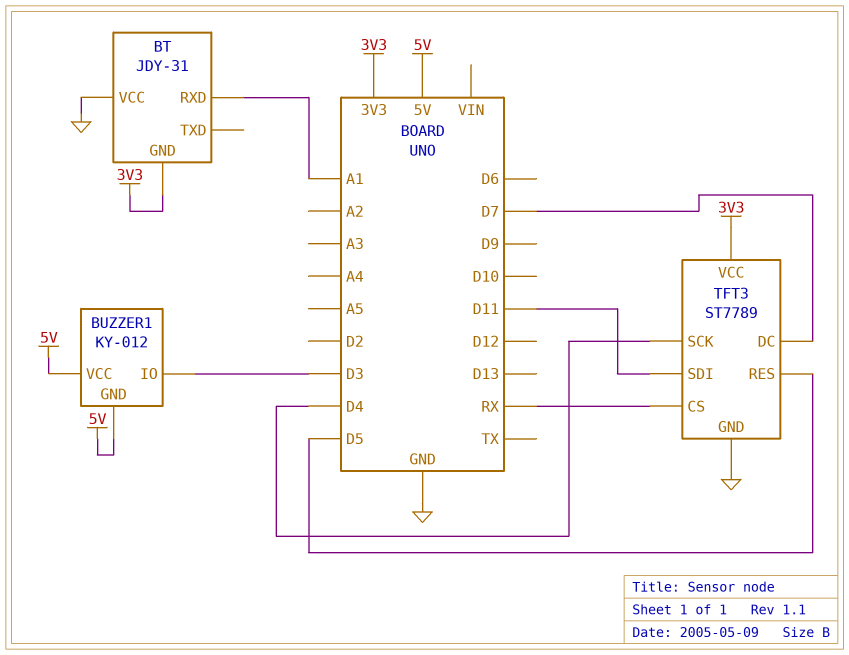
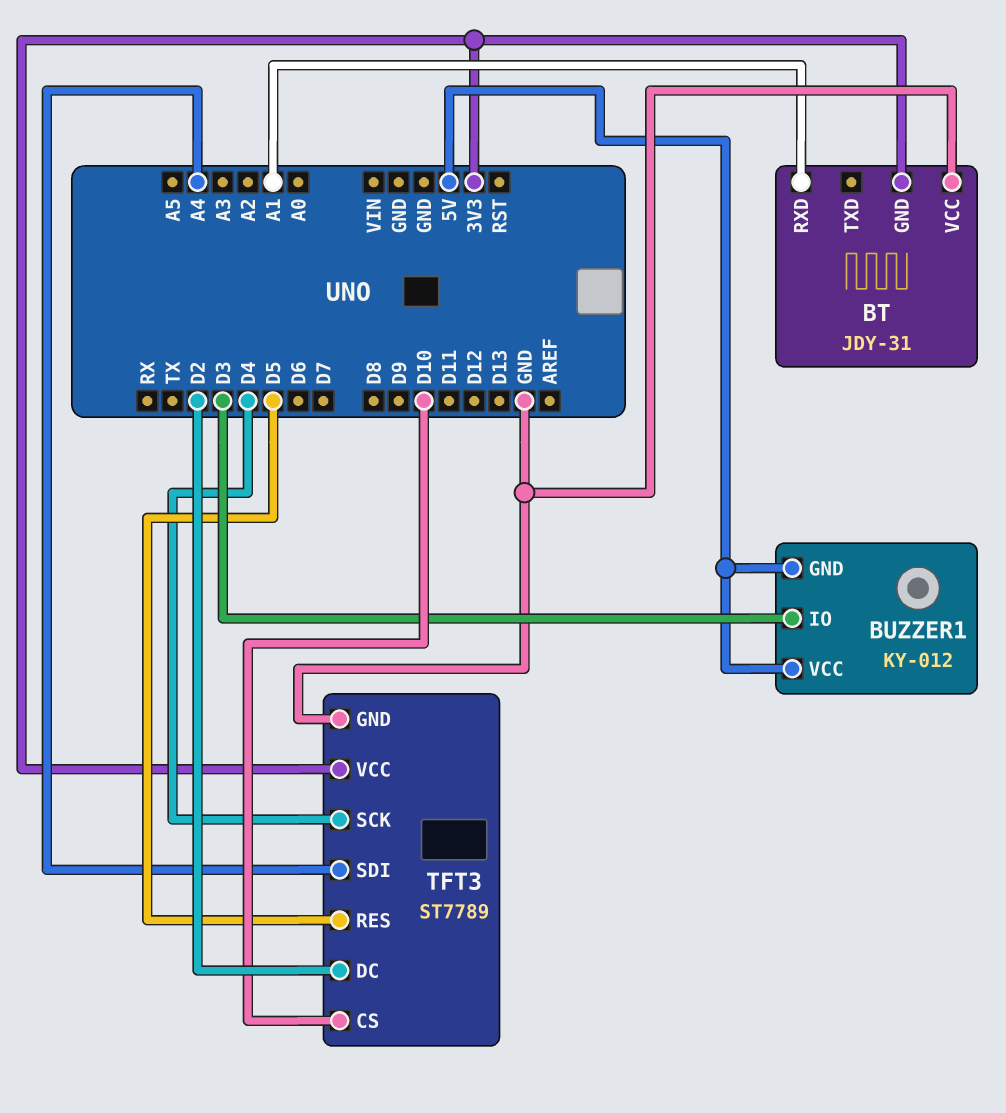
TFT3 pin CS: RX -> D10
TFT3 pin DC: D7 -> D2
TFT3 pin SDI: D11 -> A4

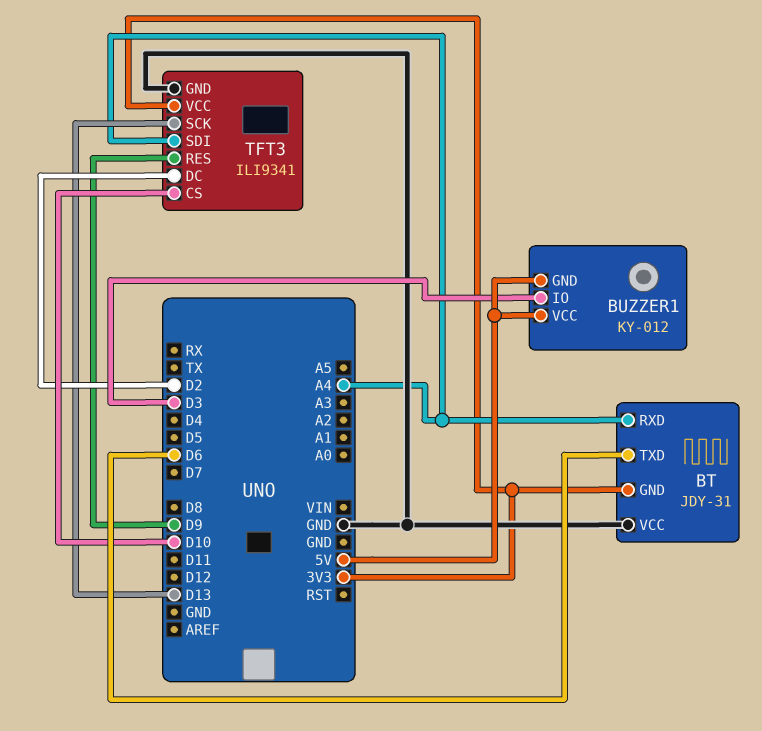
BT pin RXD: A1 -> A4
BT pin TXD: none -> D6
TFT3: ST7789 -> ILI9341
TFT3 pin RES: D5 -> D9
TFT3 pin SCK: D4 -> D13

